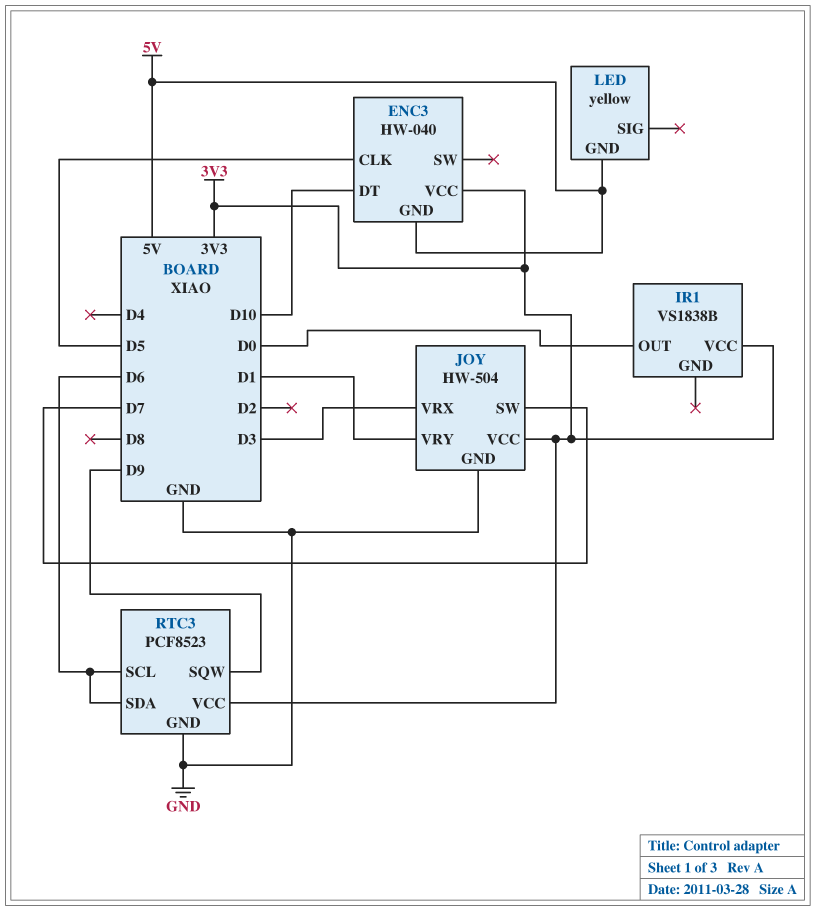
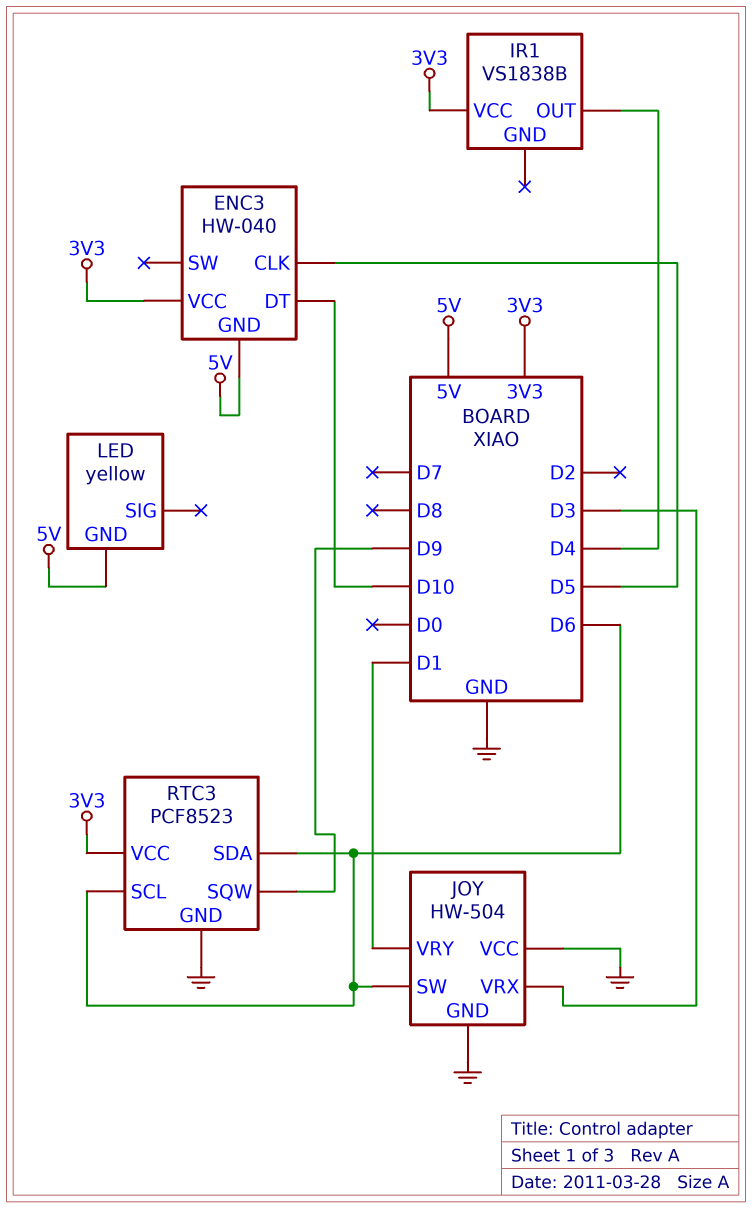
IR1 pin OUT: D0 -> D4
JOY pin SW: D7 -> D6
JOY pin VCC: 3V3 -> GND

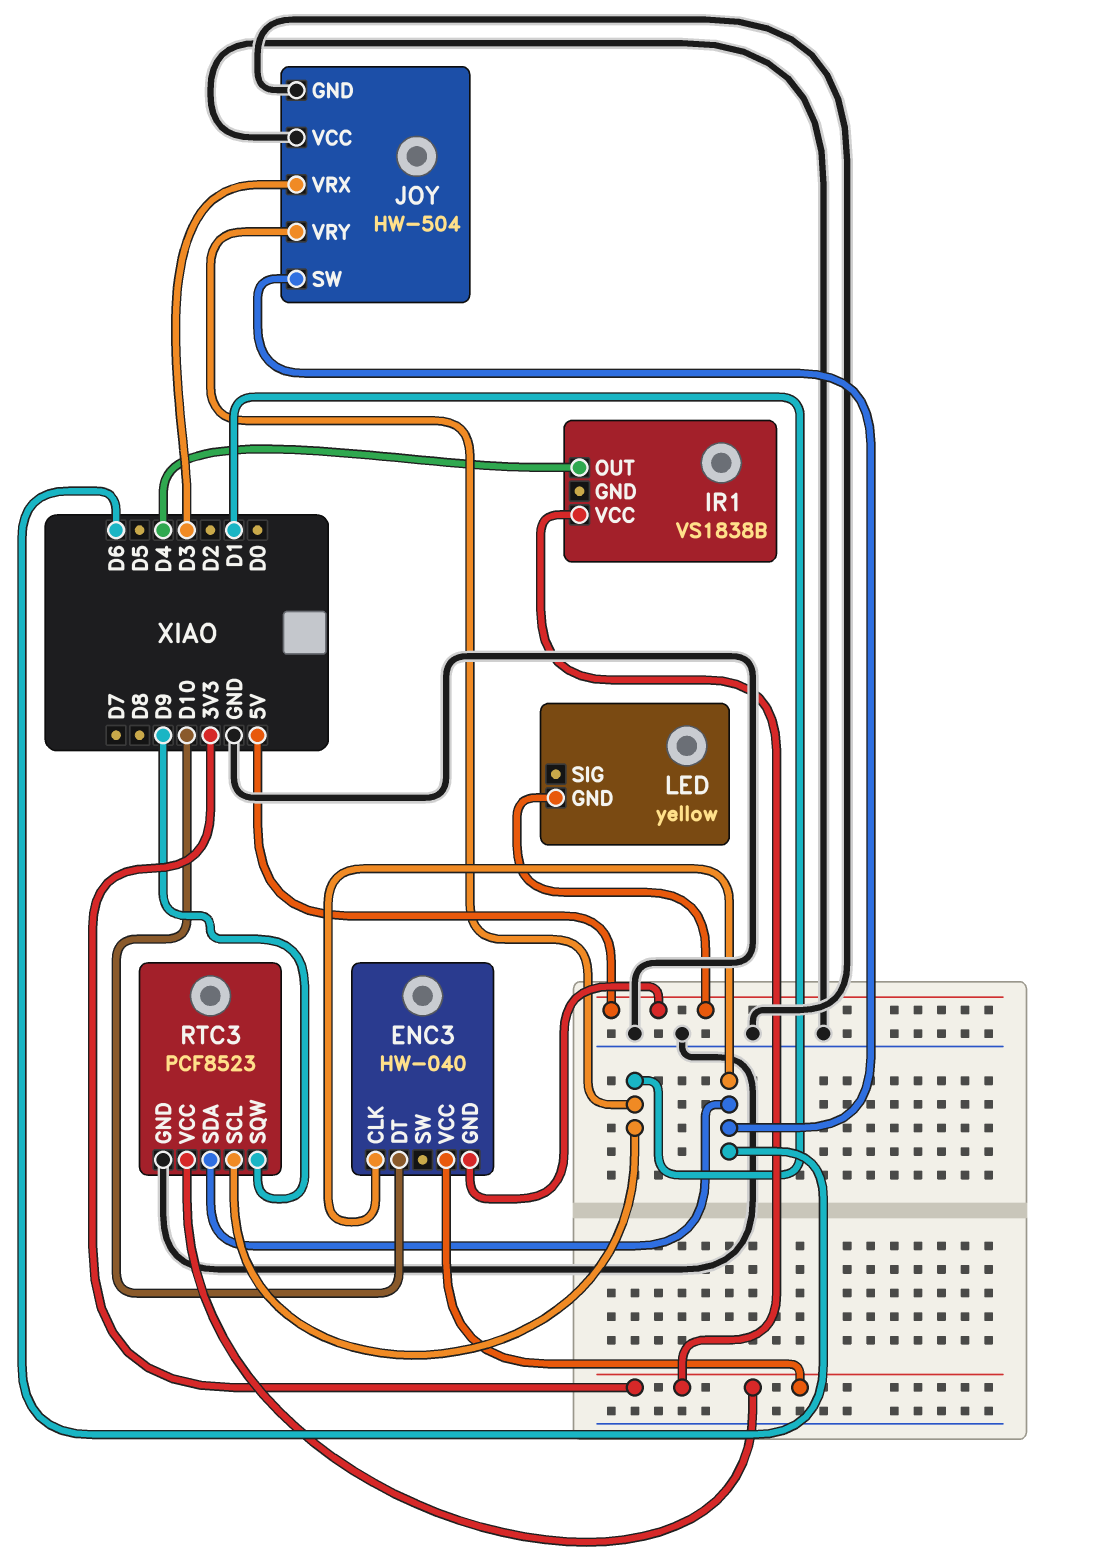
ENC3 pin CLK: D5 -> D6
RTC3 pin SCL: D6 -> D1

